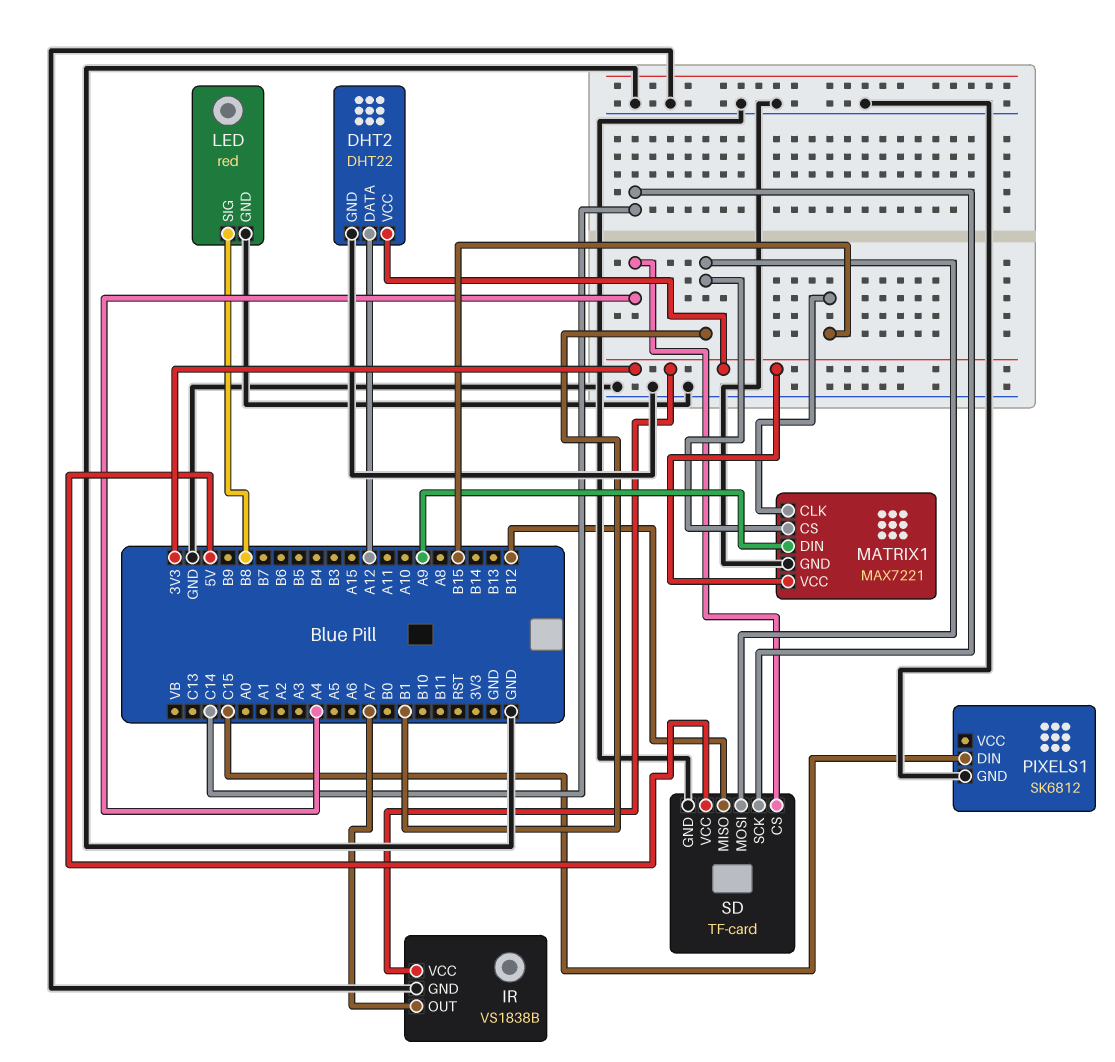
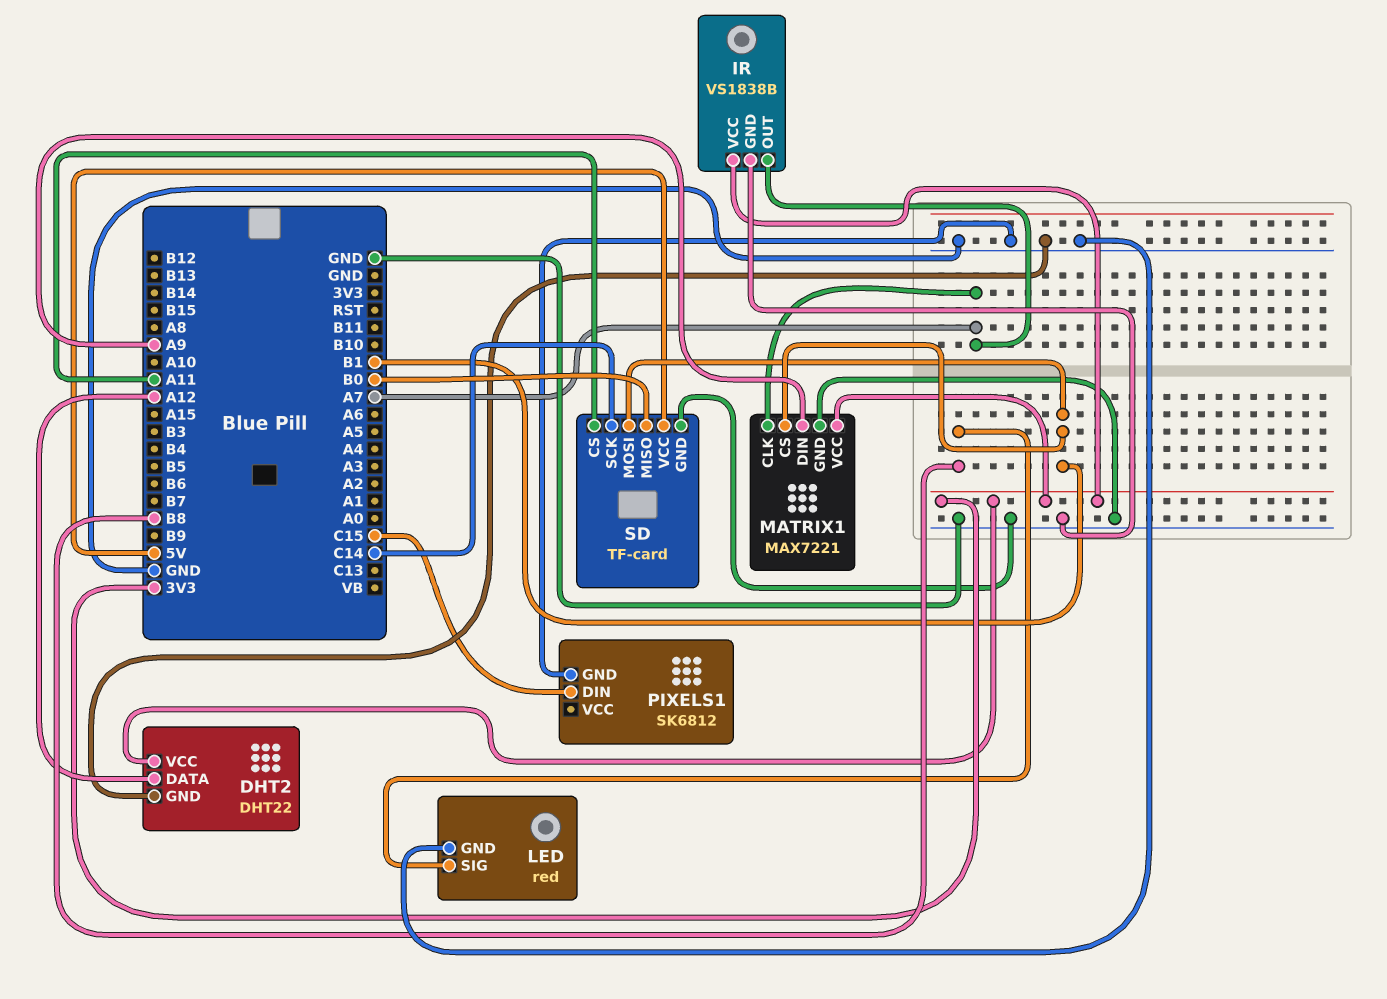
MATRIX1 pin CLK: B15 -> A7
SD pin CS: A4 -> A11
SD pin MISO: B12 -> B0

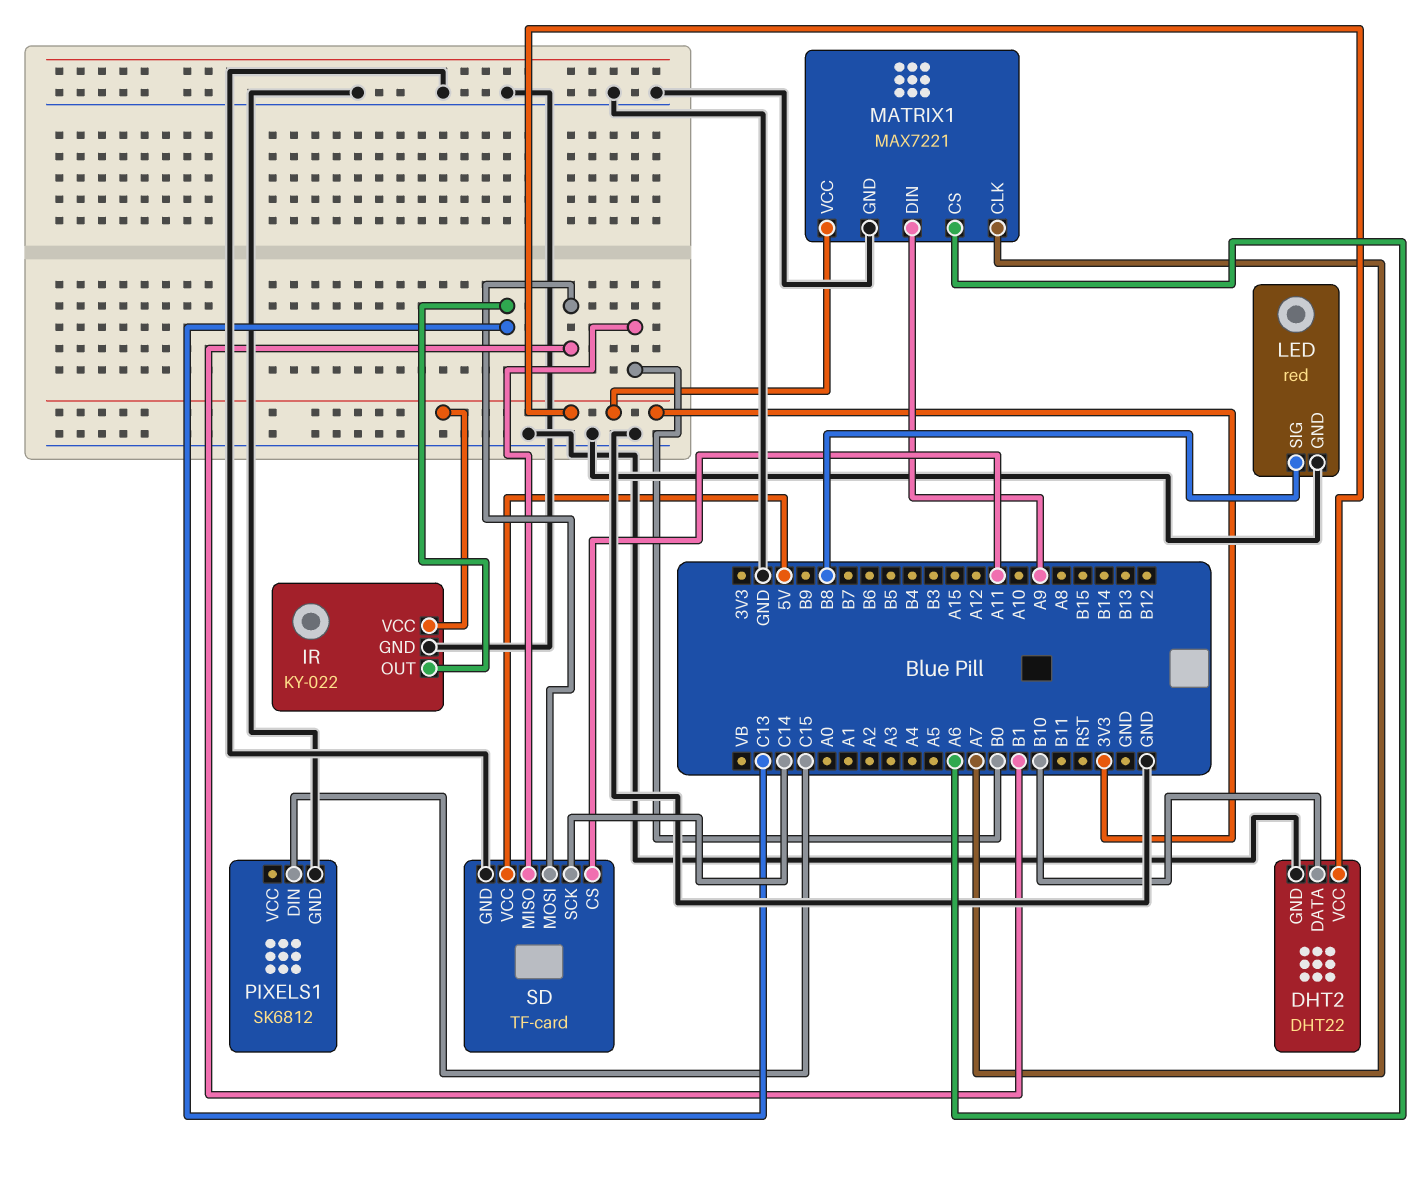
DHT2 pin DATA: A12 -> B10
IR: VS1838B -> KY-022
IR pin OUT: A7 -> C13
MATRIX1 pin CS: B1 -> A6

